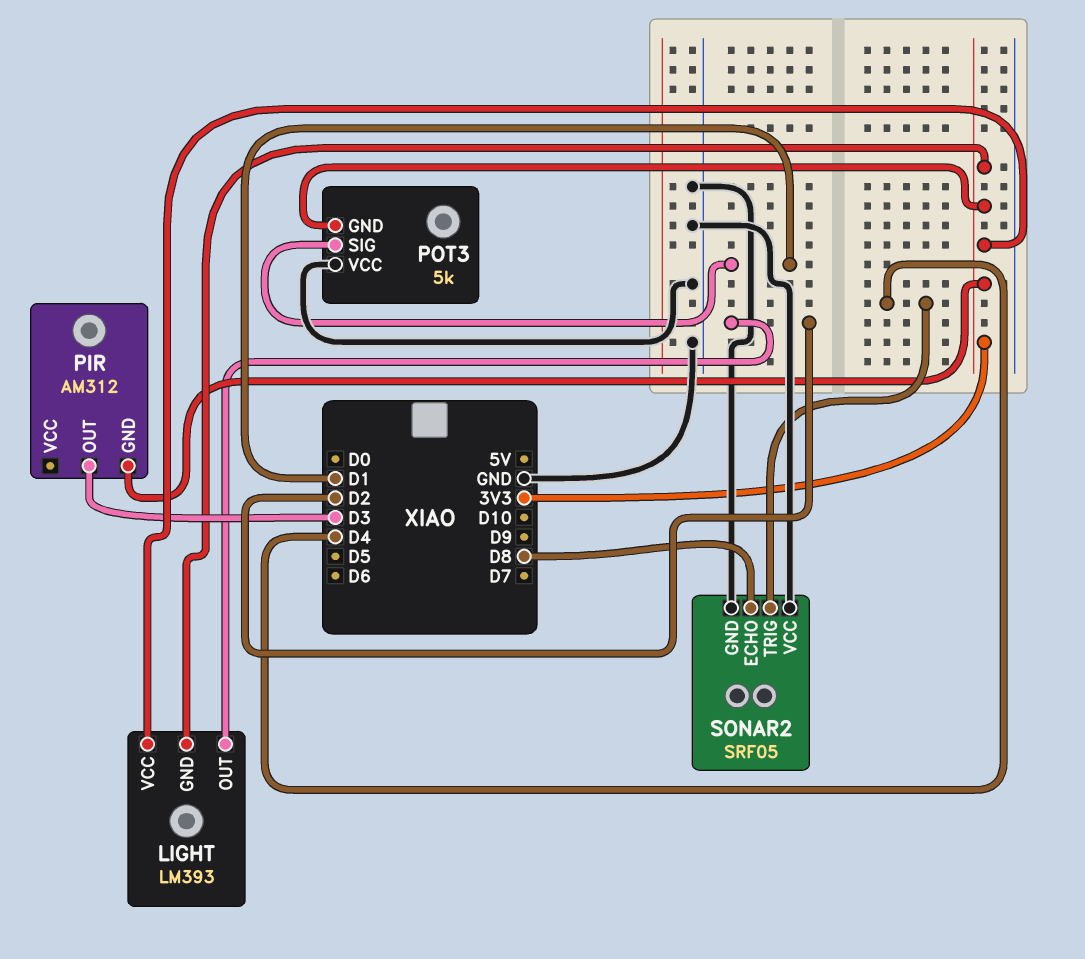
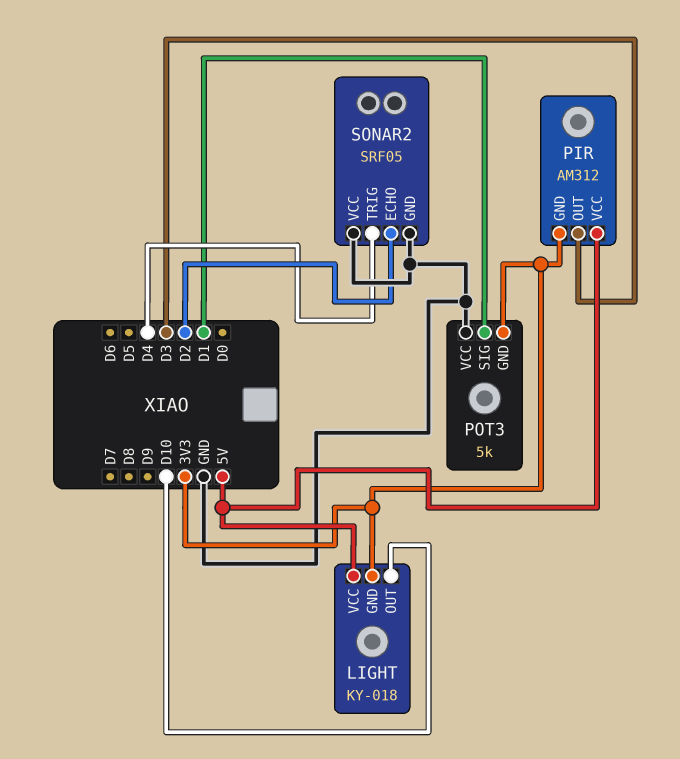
LIGHT: LM393 -> KY-018
LIGHT pin OUT: D2 -> D10
LIGHT pin VCC: 3V3 -> 5V
PIR pin VCC: none -> 5V
SONAR2 pin ECHO: D8 -> D2

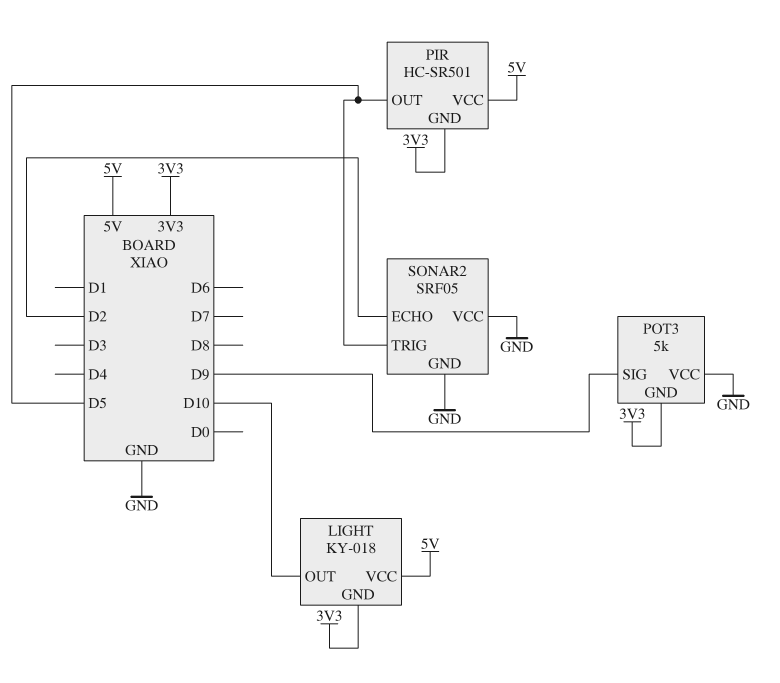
PIR: AM312 -> HC-SR501
PIR pin OUT: D3 -> D5
POT3 pin SIG: D1 -> D9
SONAR2 pin TRIG: D4 -> D5

